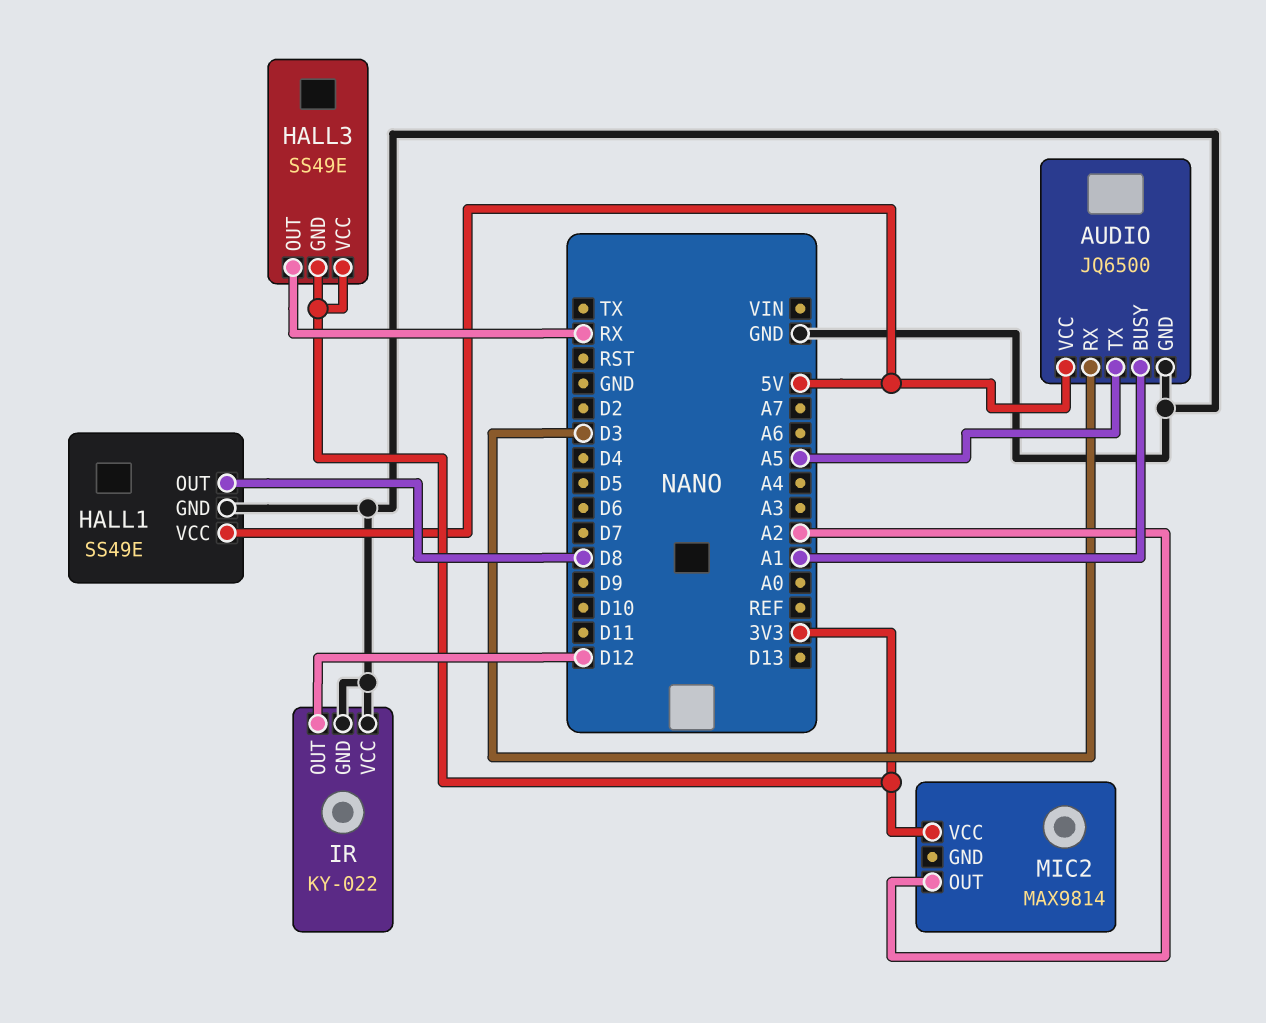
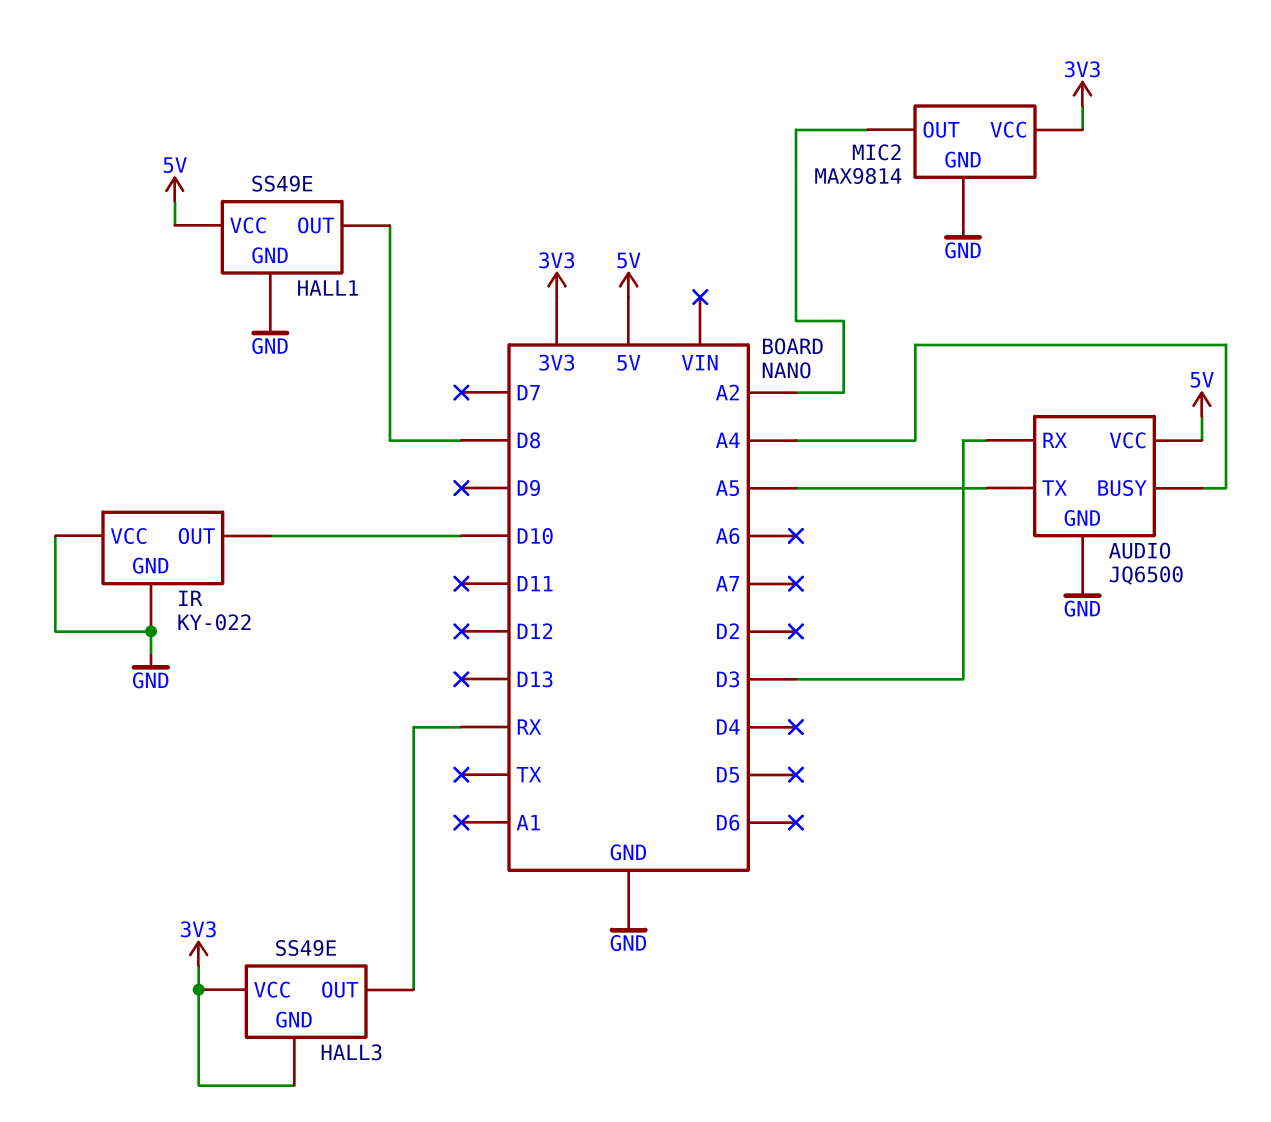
AUDIO pin BUSY: A1 -> A4
IR pin OUT: D12 -> D10
MIC2 pin GND: none -> GND

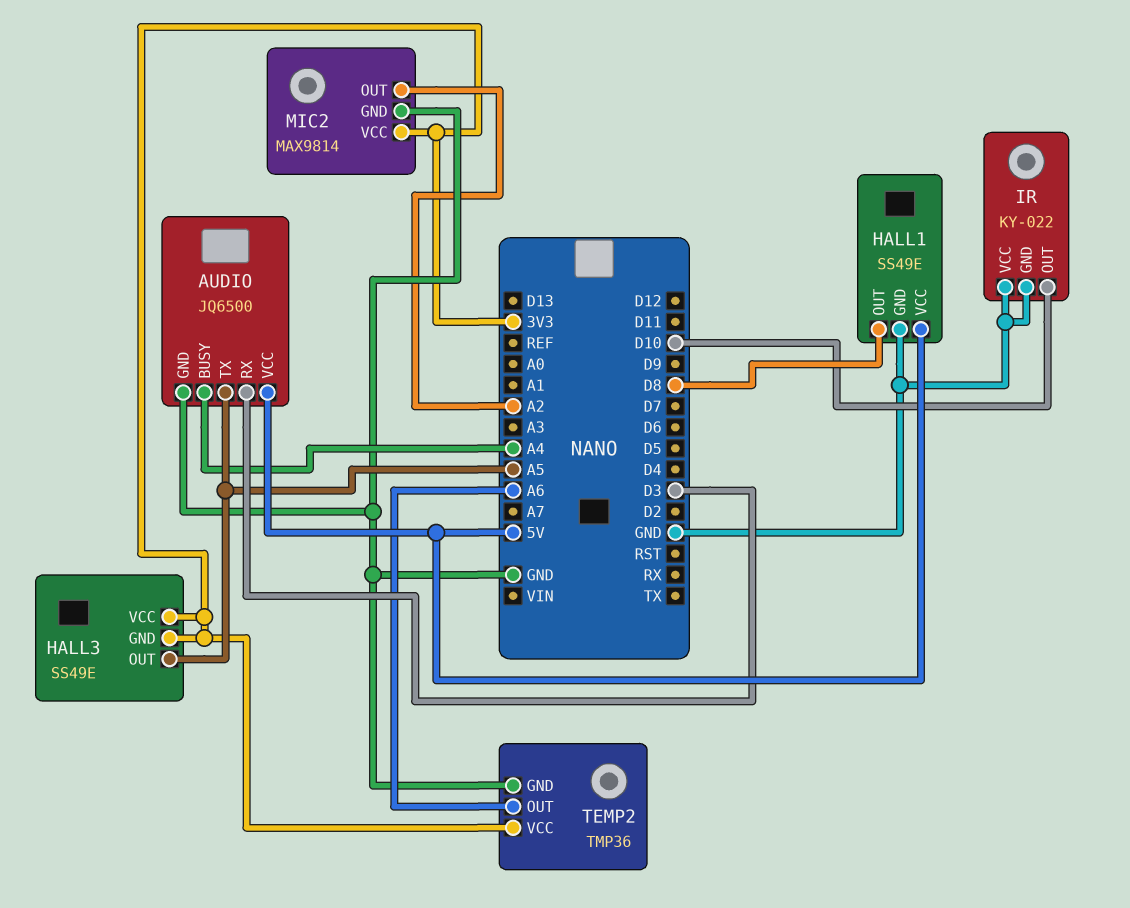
HALL3 pin OUT: RX -> A5
TEMP2: none -> TMP36
TEMP2 pin GND: none -> GND
TEMP2 pin OUT: none -> A6
TEMP2 pin VCC: none -> 3V3

